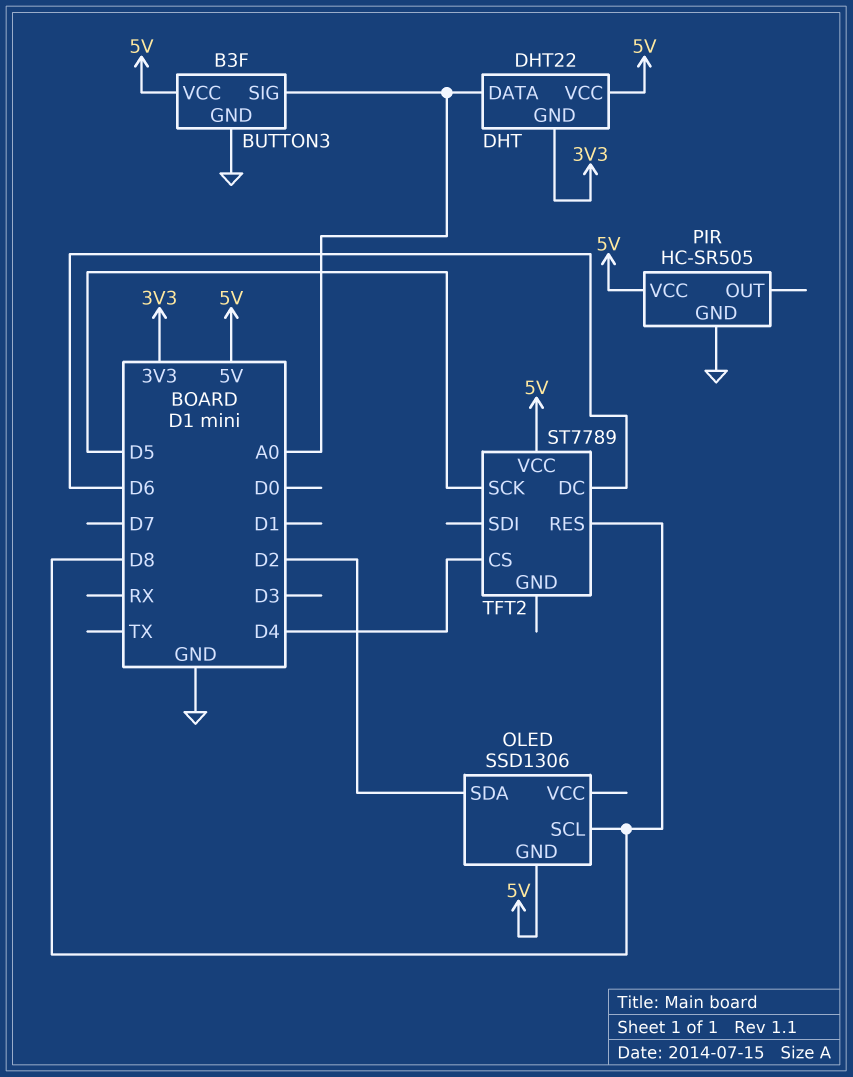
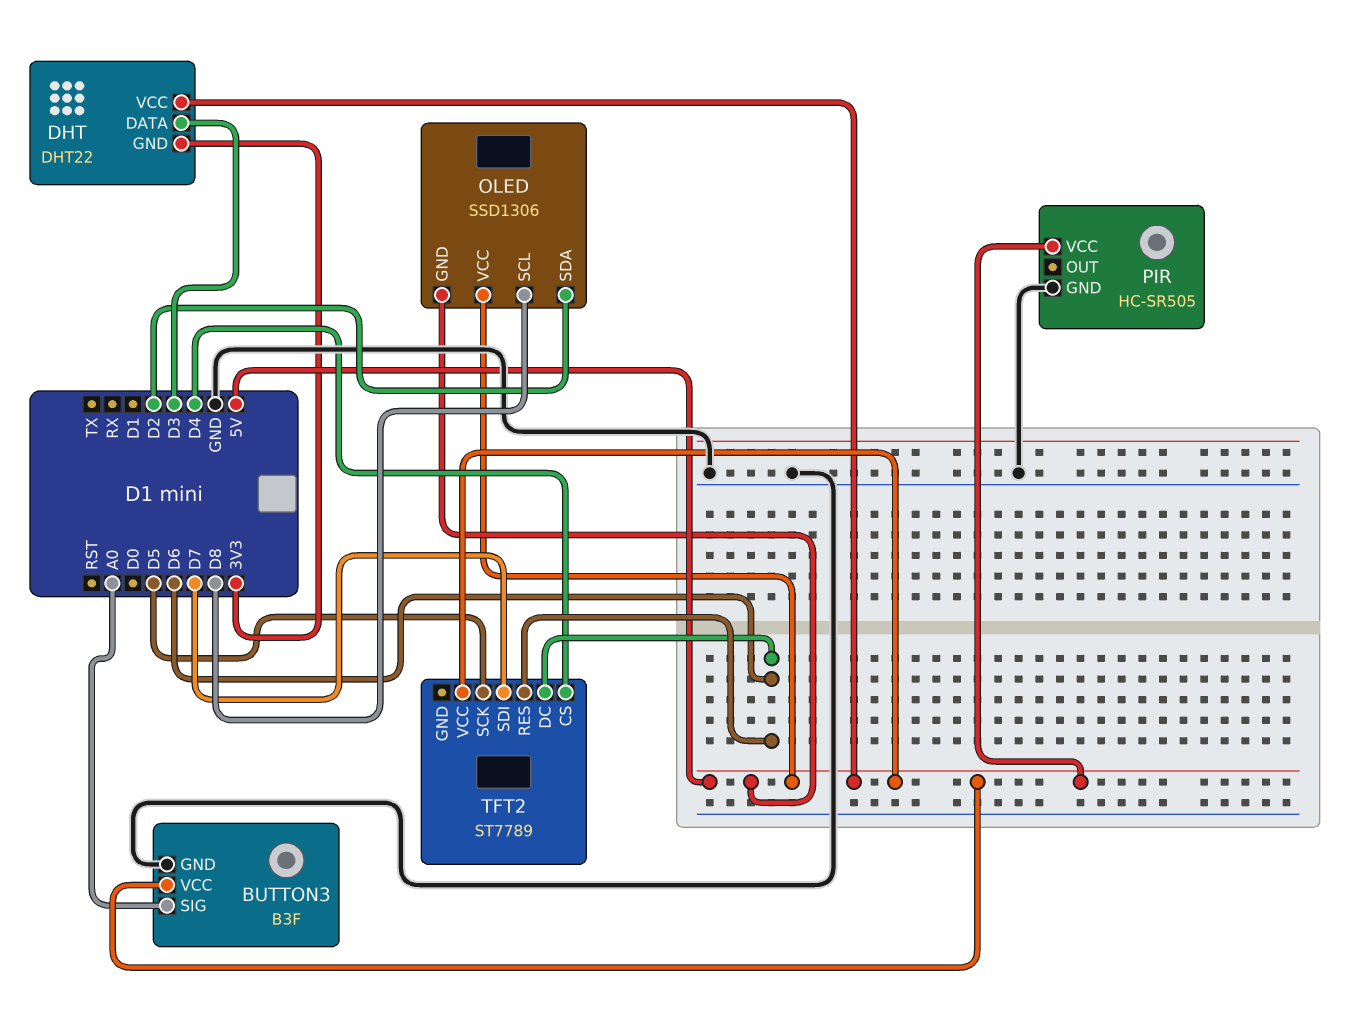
DHT pin DATA: A0 -> D3
OLED pin VCC: none -> 5V
TFT2 pin RES: D8 -> D6
TFT2 pin SDI: none -> D7

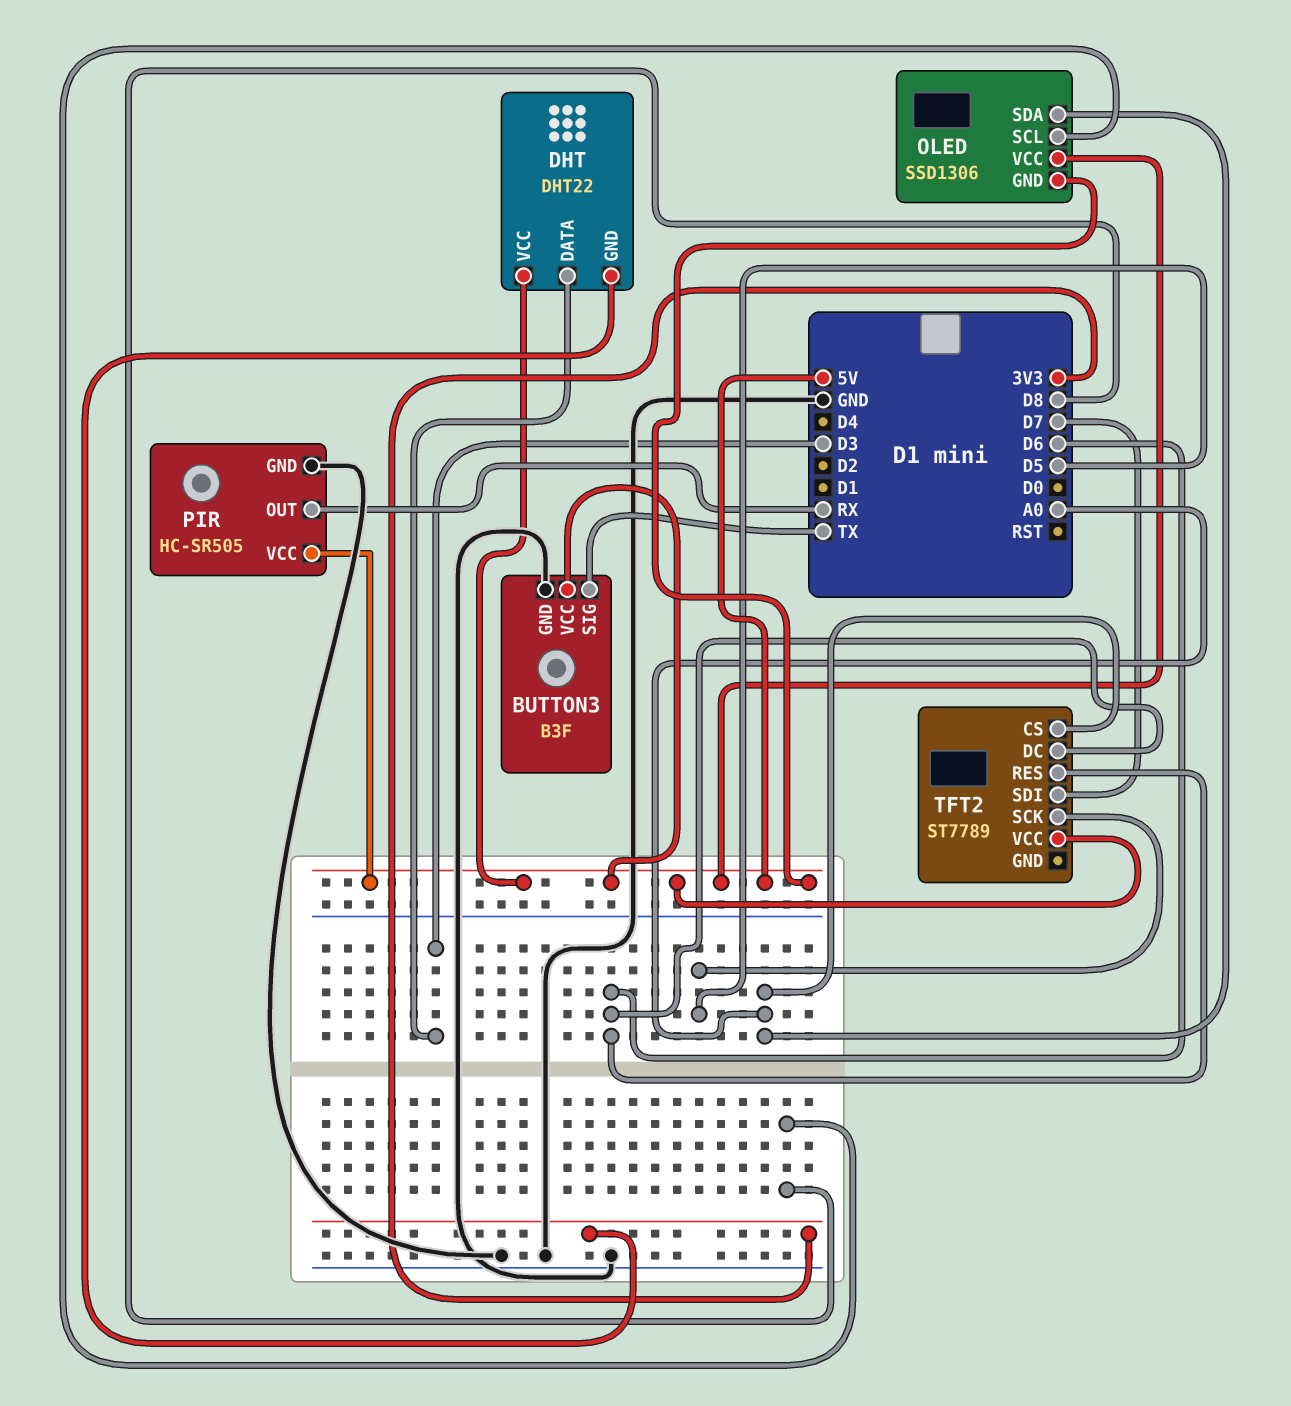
BUTTON3 pin SIG: A0 -> TX
OLED pin SDA: D2 -> A0
PIR pin OUT: none -> RX
TFT2 pin CS: D4 -> A0

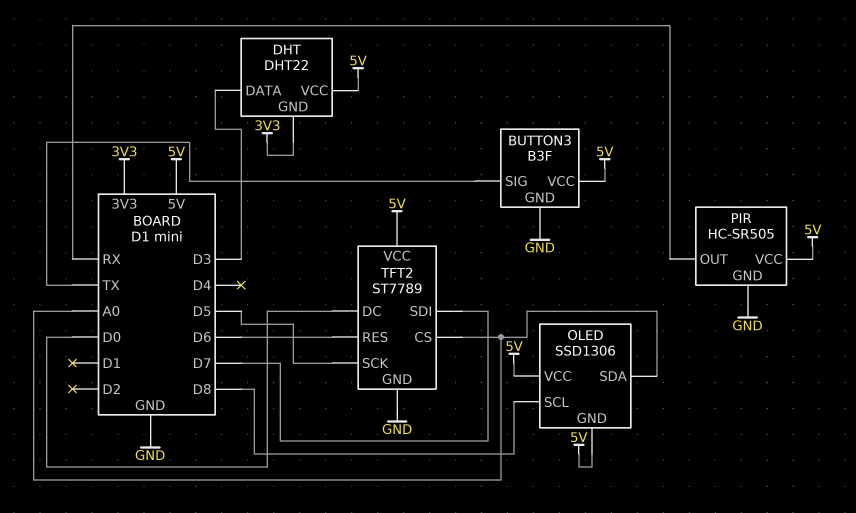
TFT2 pin DC: D6 -> D0
TFT2 pin GND: none -> GND

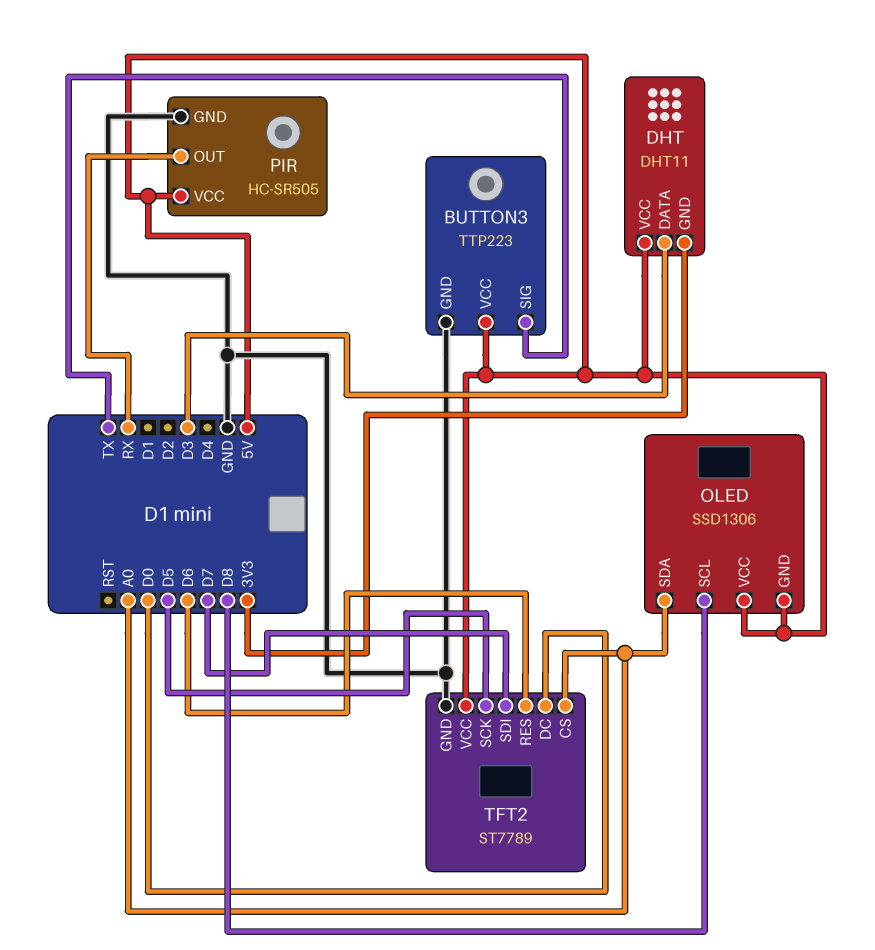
BUTTON3: B3F -> TTP223
DHT: DHT22 -> DHT11

